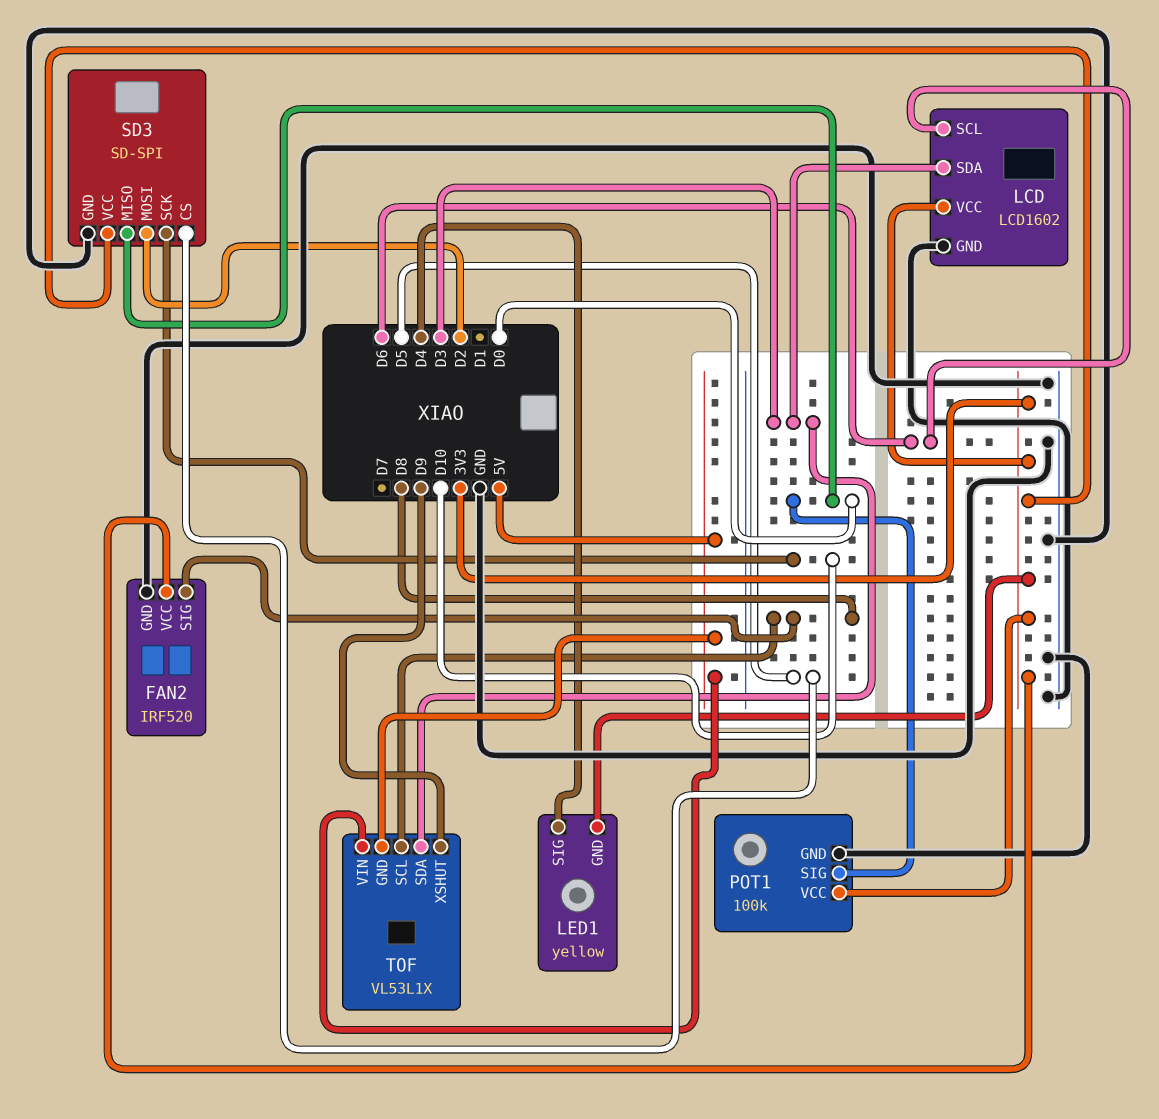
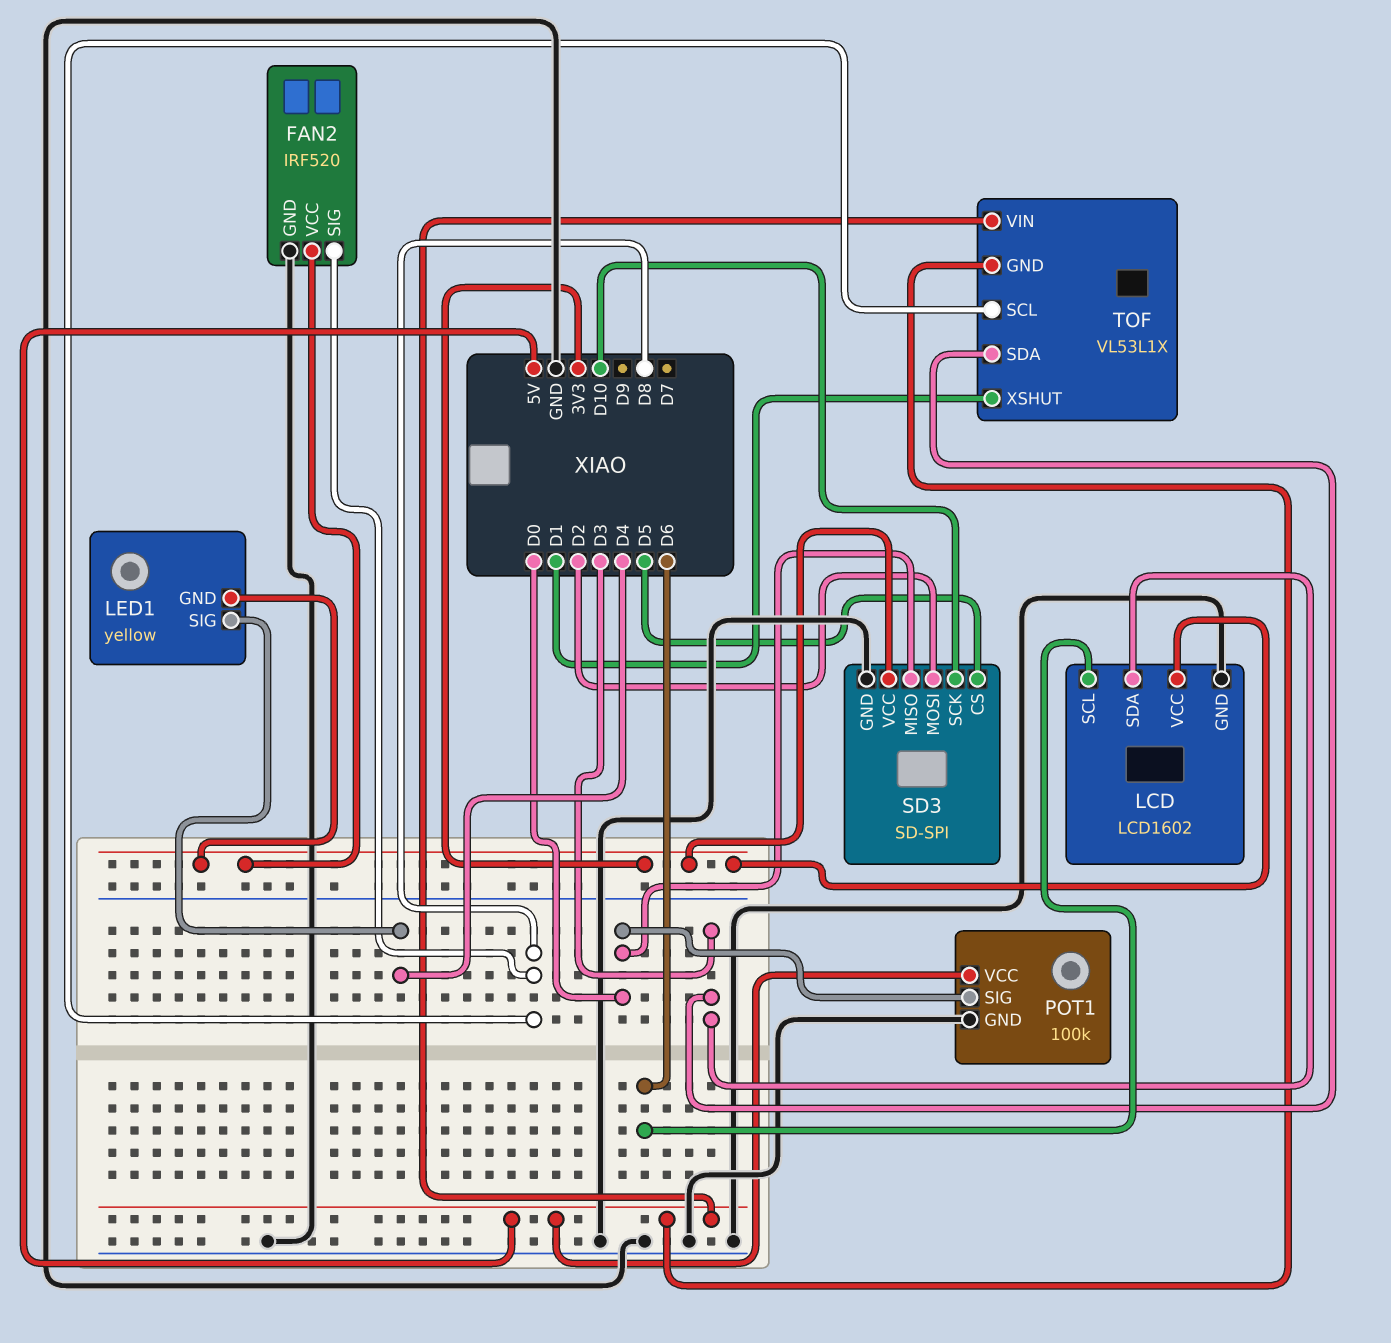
POT1 pin VCC: 3V3 -> 5V
TOF pin XSHUT: D9 -> D1

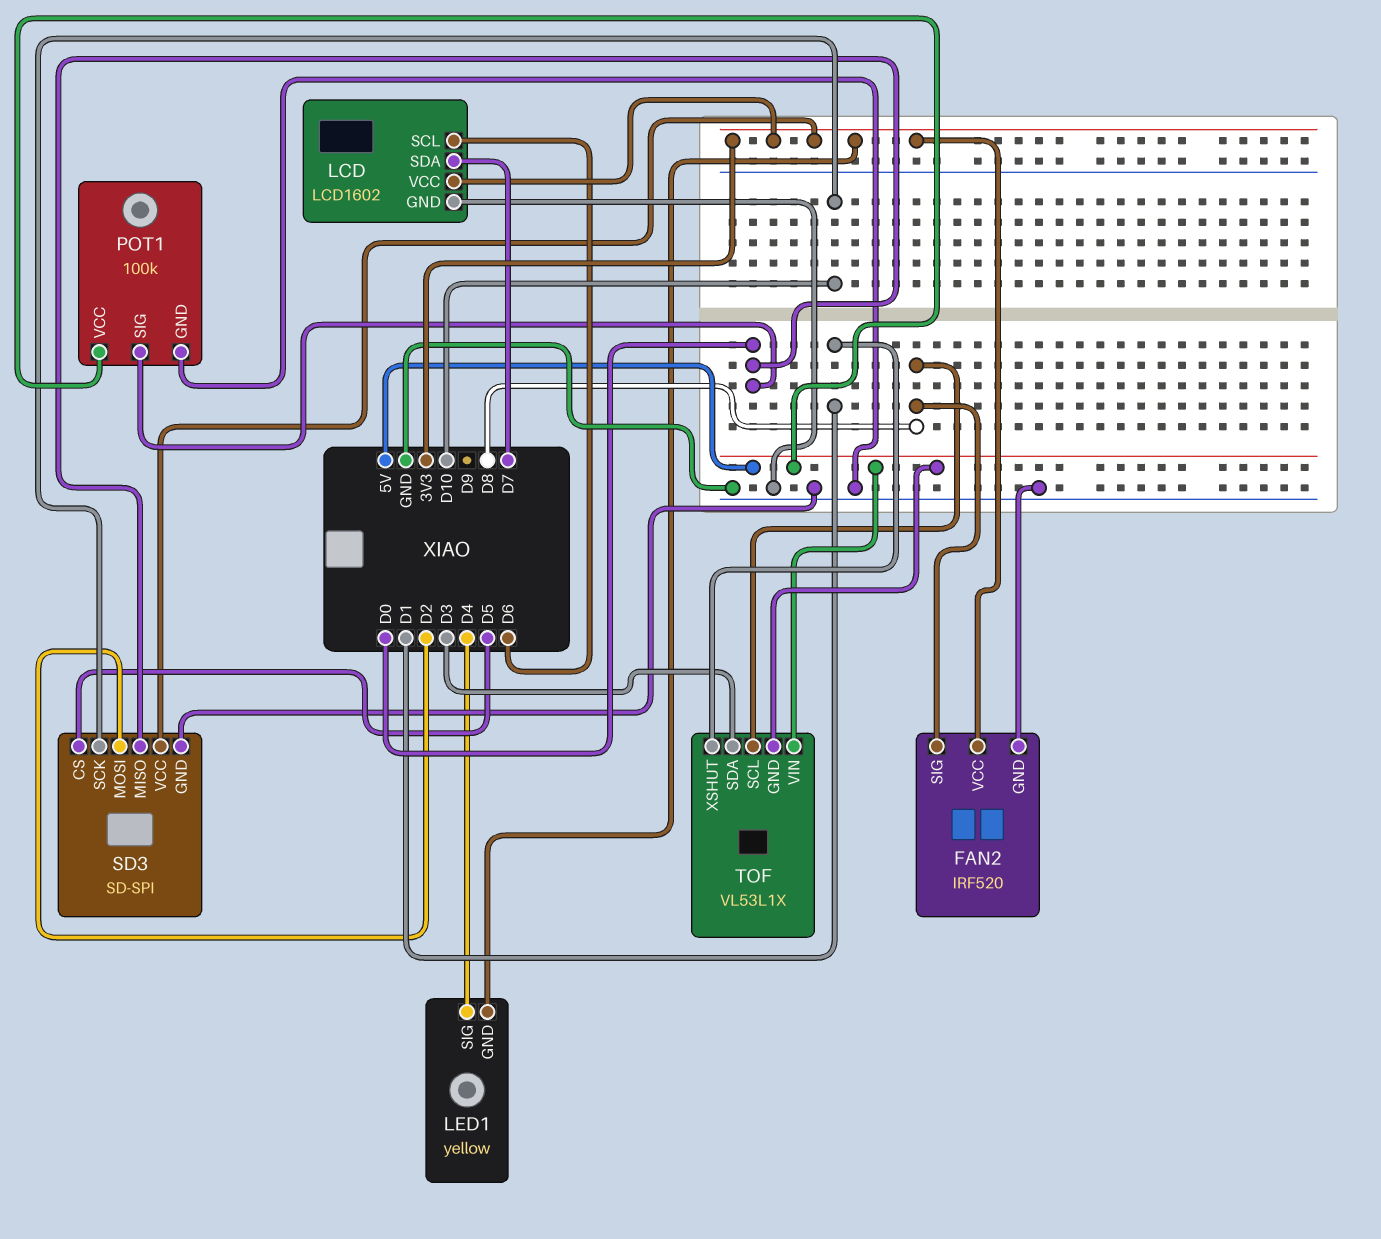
LCD pin SDA: D3 -> D7

